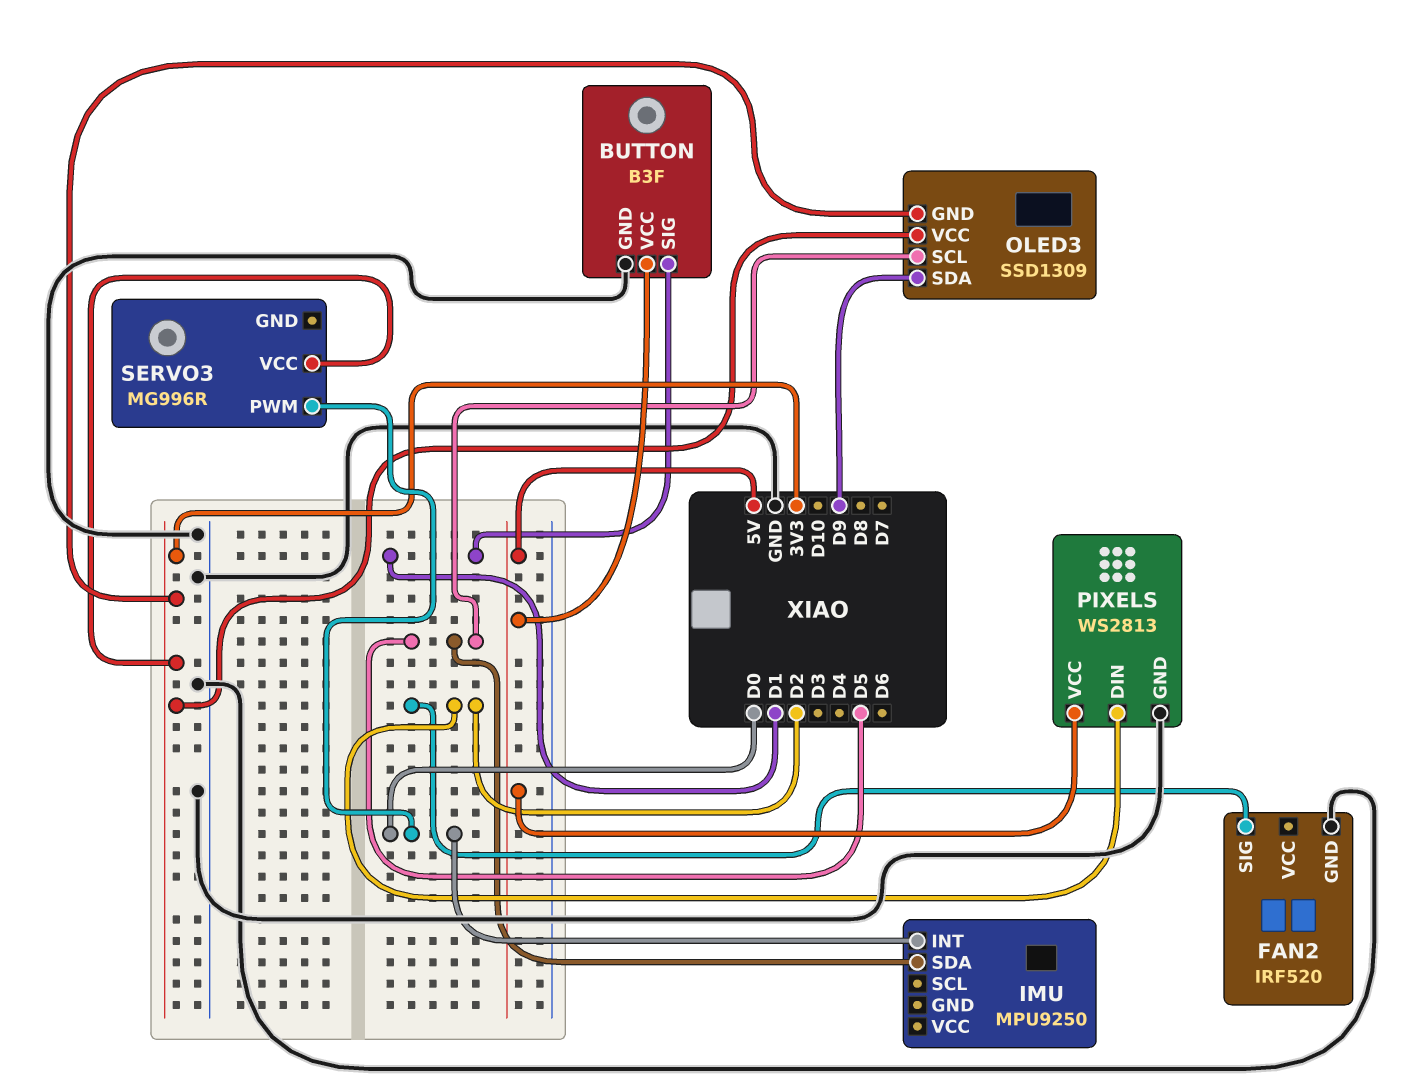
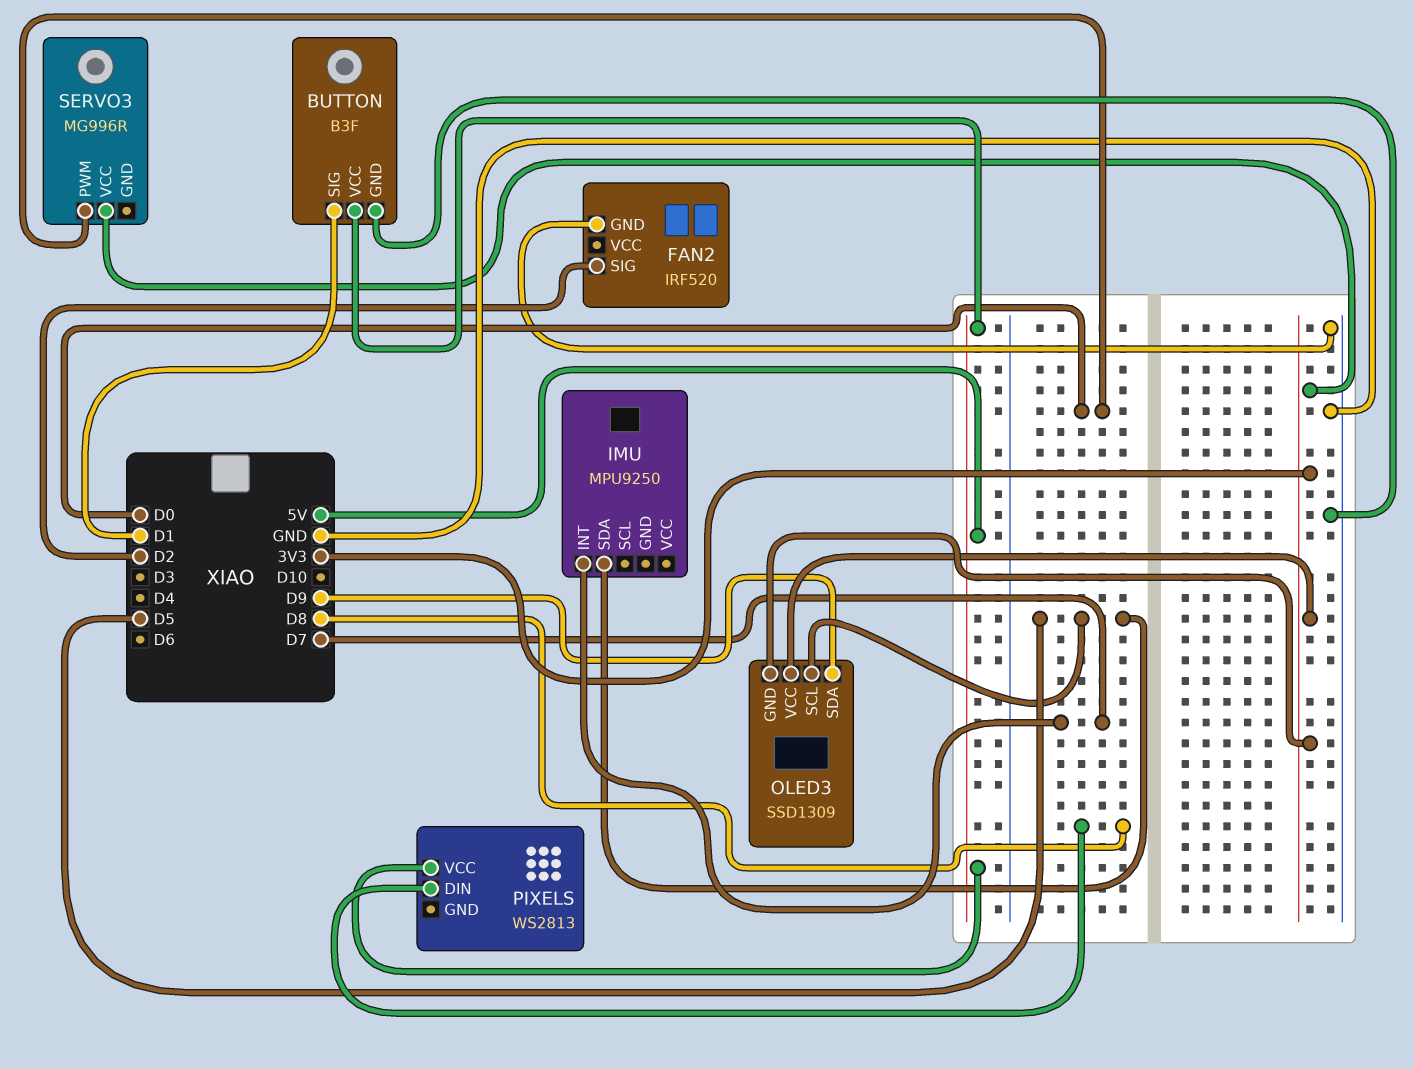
IMU pin INT: D0 -> D7
PIXELS pin DIN: D2 -> D8
PIXELS pin GND: GND -> none

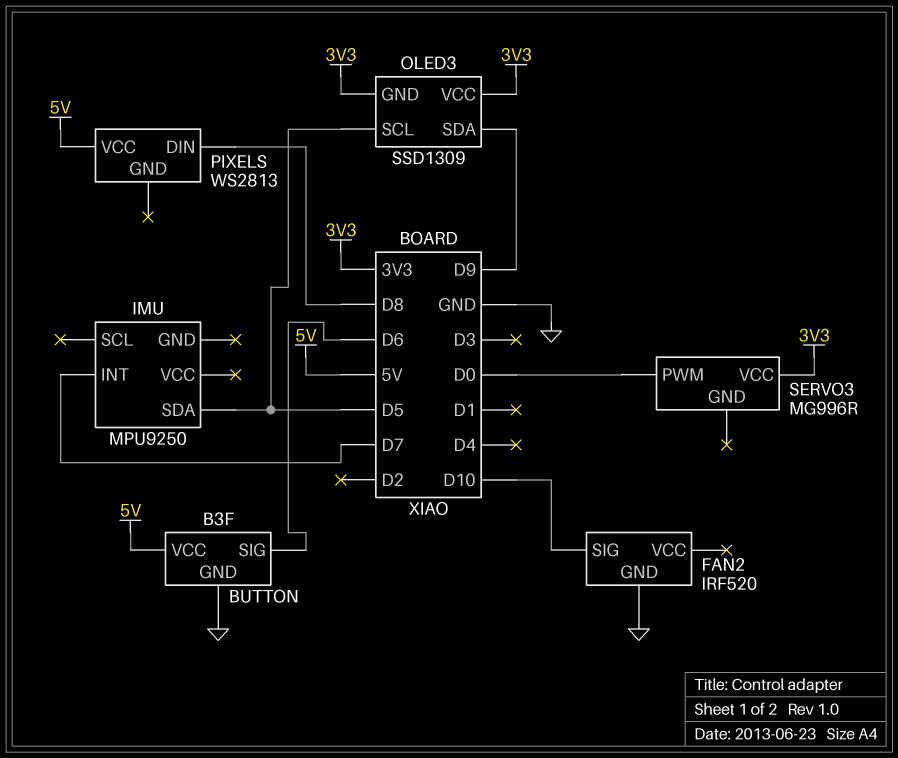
BUTTON pin SIG: D1 -> D6
FAN2 pin SIG: D2 -> D10

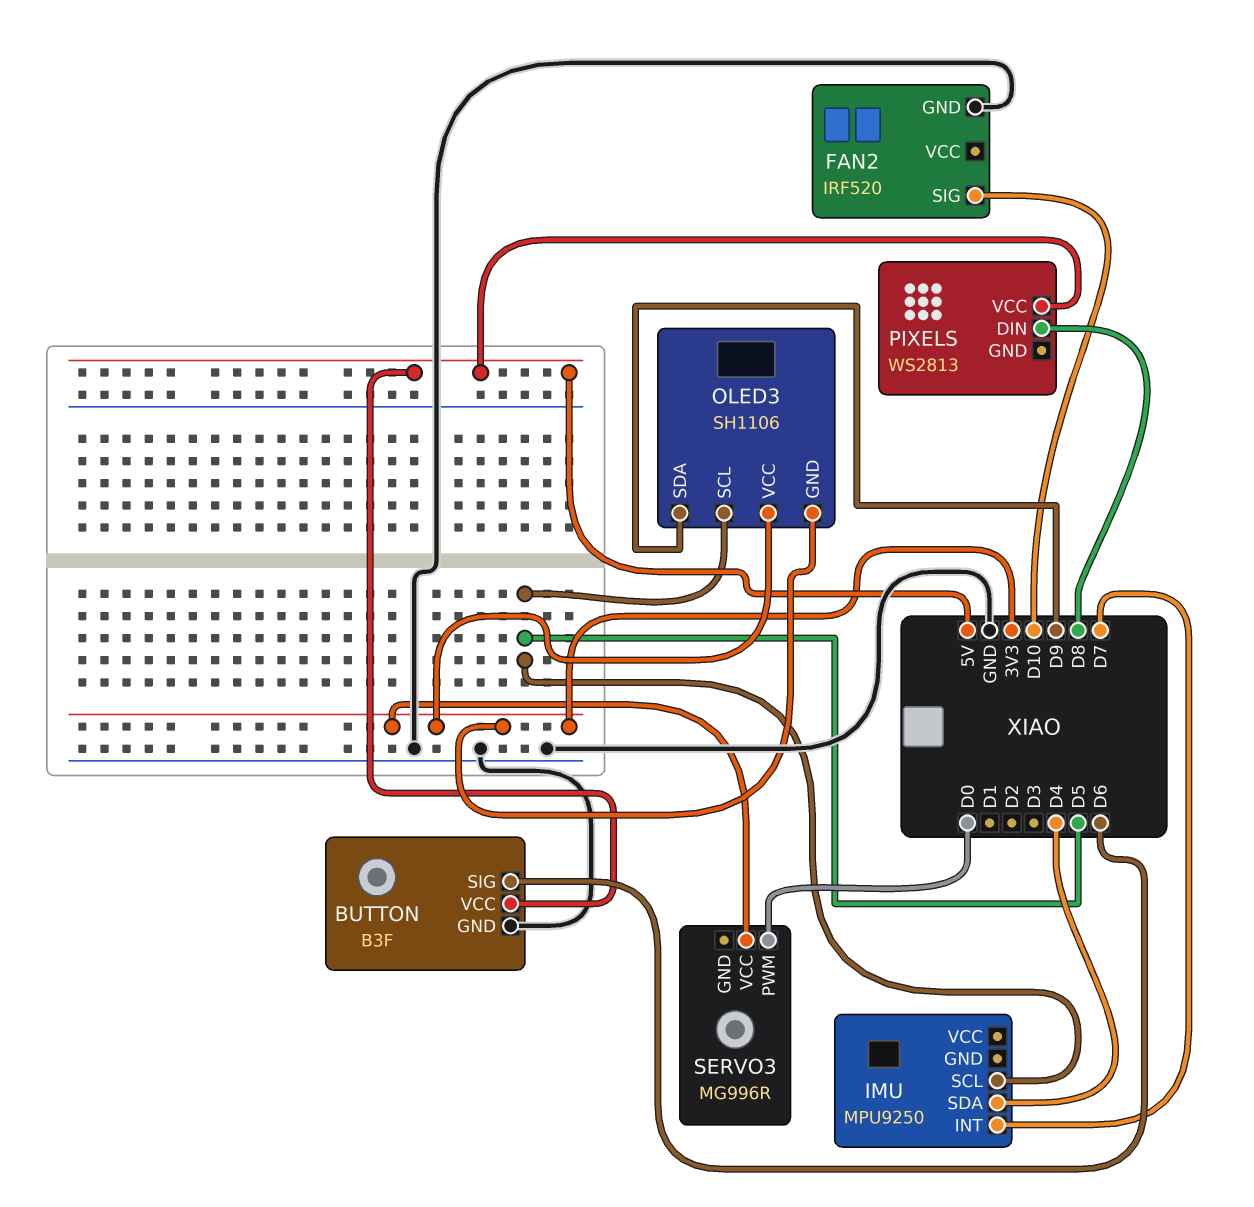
IMU pin SCL: none -> D5
IMU pin SDA: D5 -> D4
OLED3: SSD1309 -> SH1106

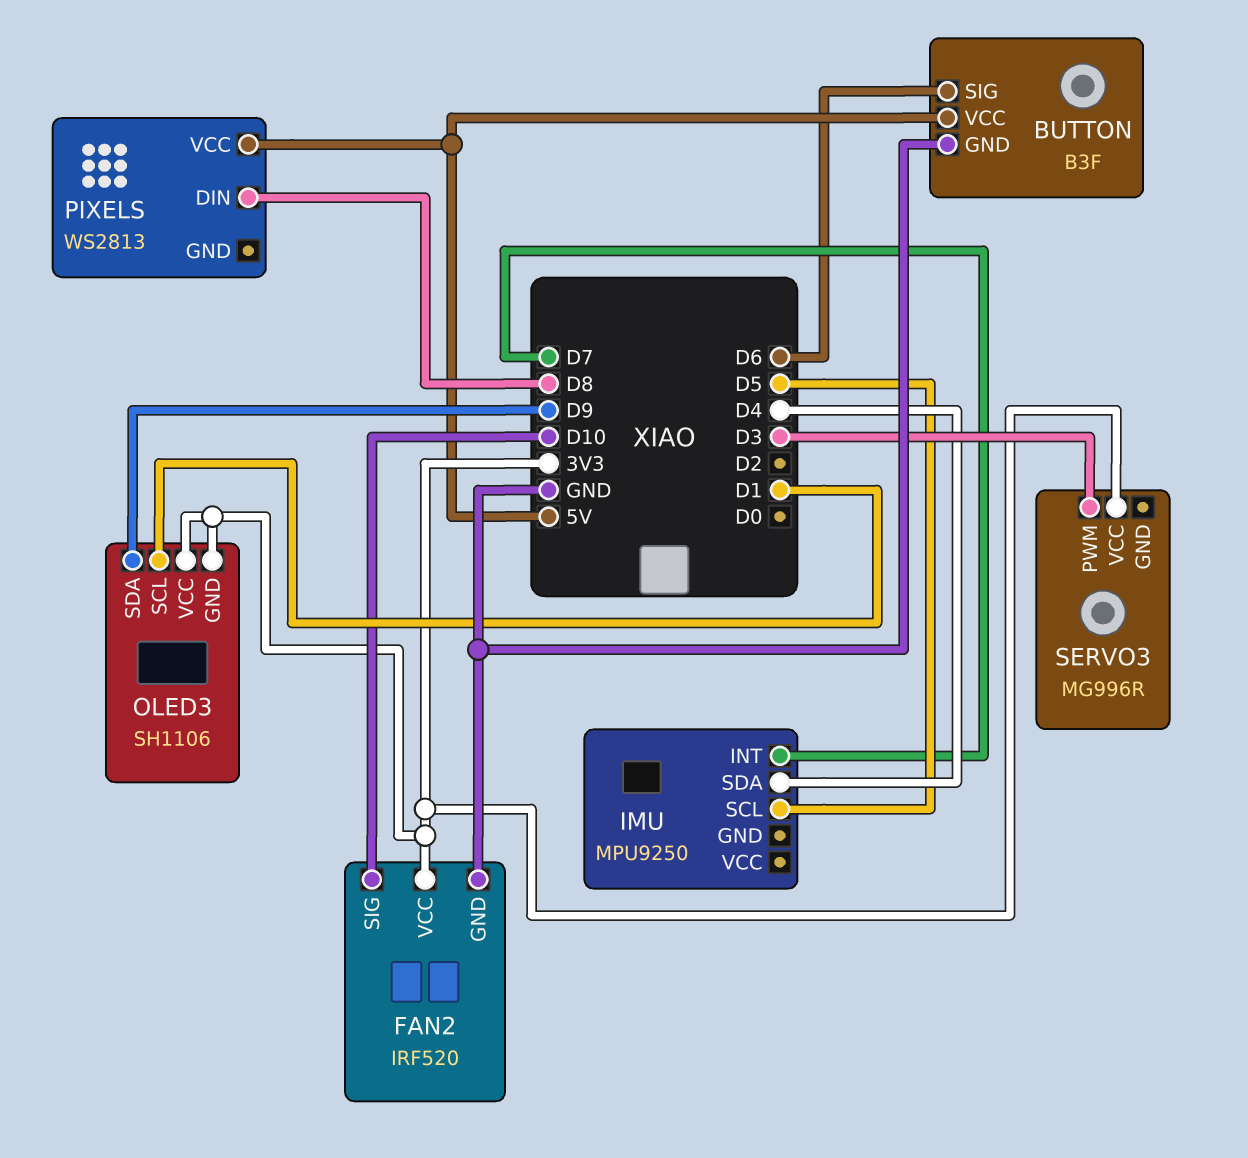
FAN2 pin VCC: none -> 3V3
OLED3 pin SCL: D5 -> D1
SERVO3 pin PWM: D0 -> D3

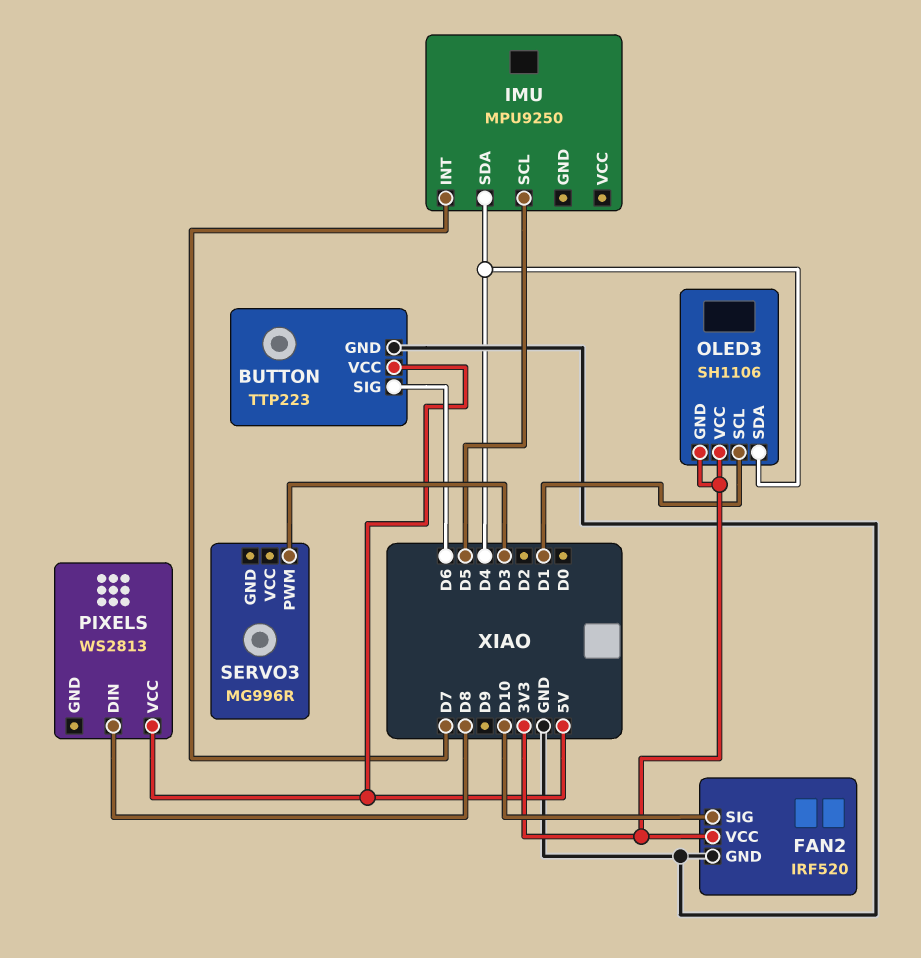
BUTTON: B3F -> TTP223
OLED3 pin SDA: D9 -> D4
SERVO3 pin VCC: 3V3 -> none

